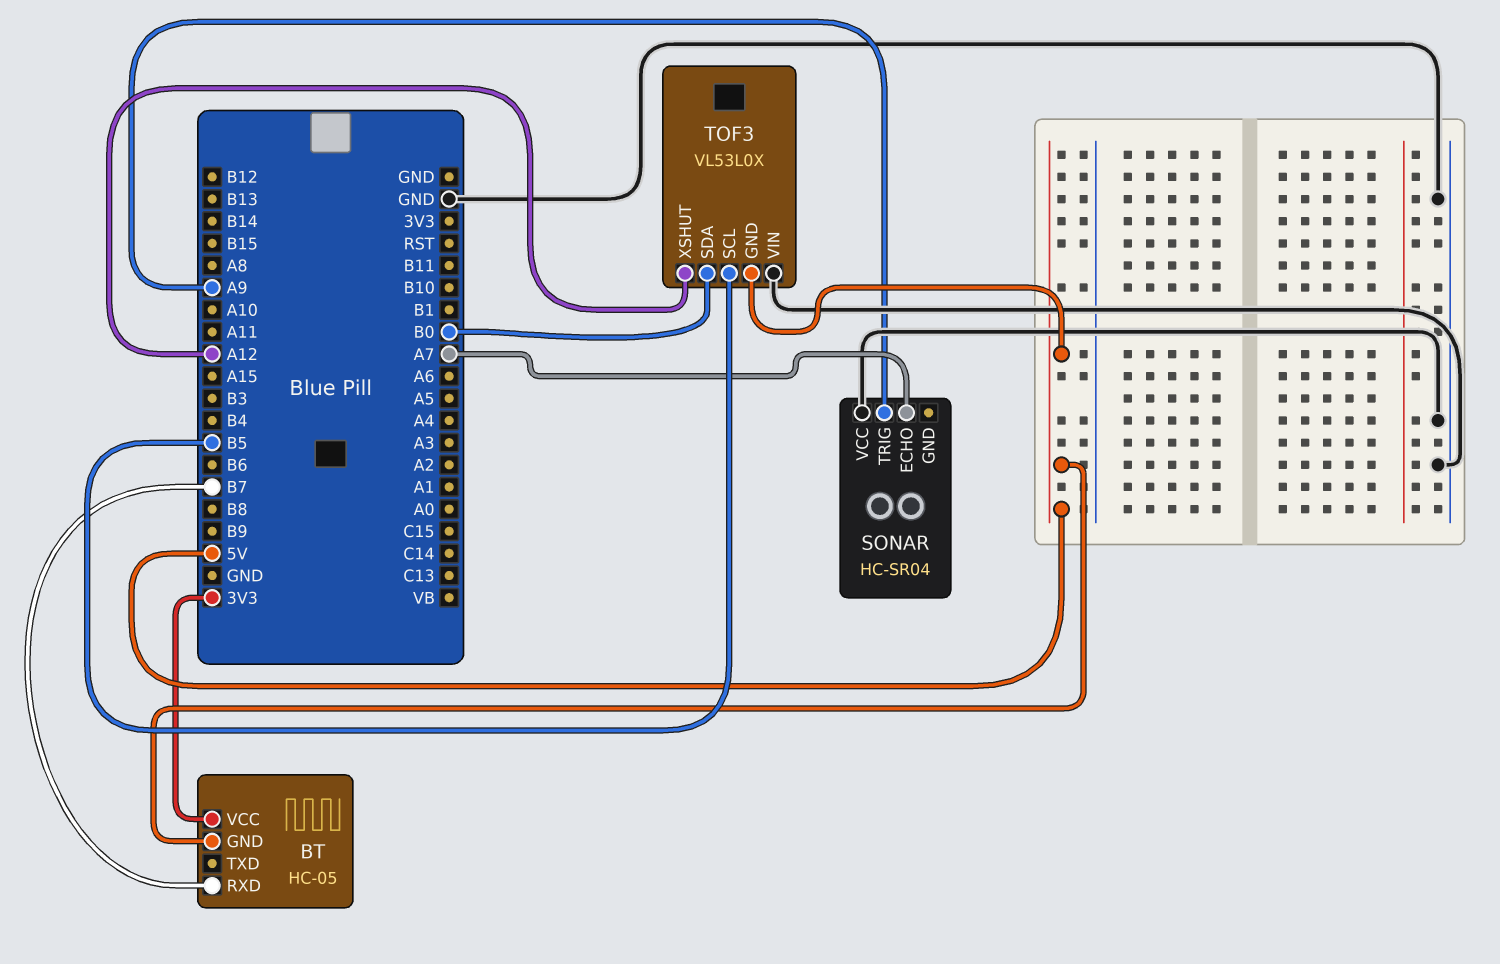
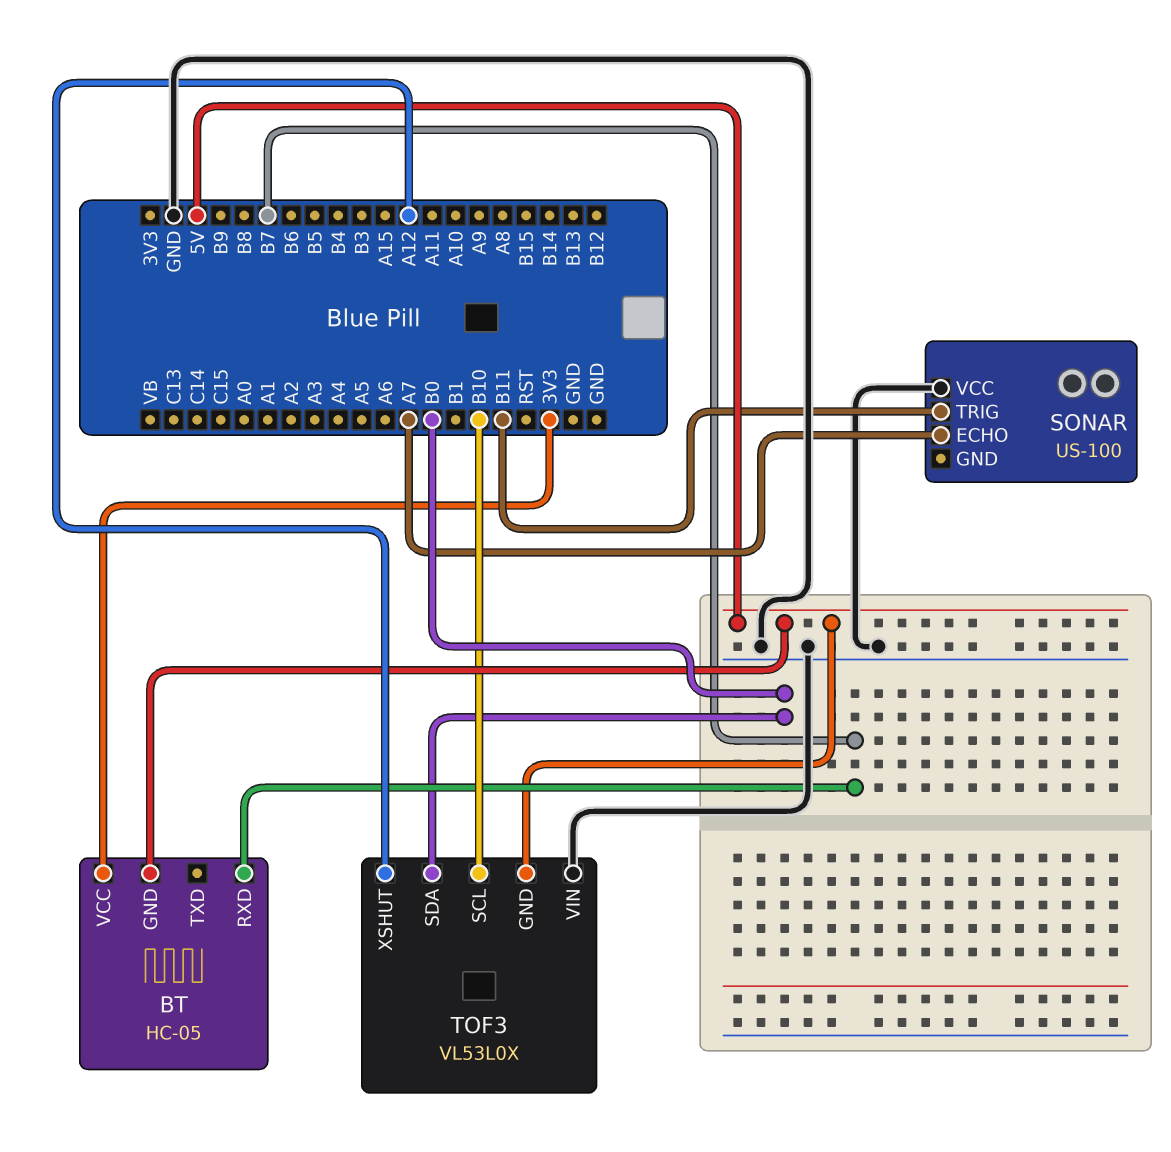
SONAR: HC-SR04 -> US-100
SONAR pin TRIG: A9 -> B11
TOF3 pin SCL: B5 -> B10

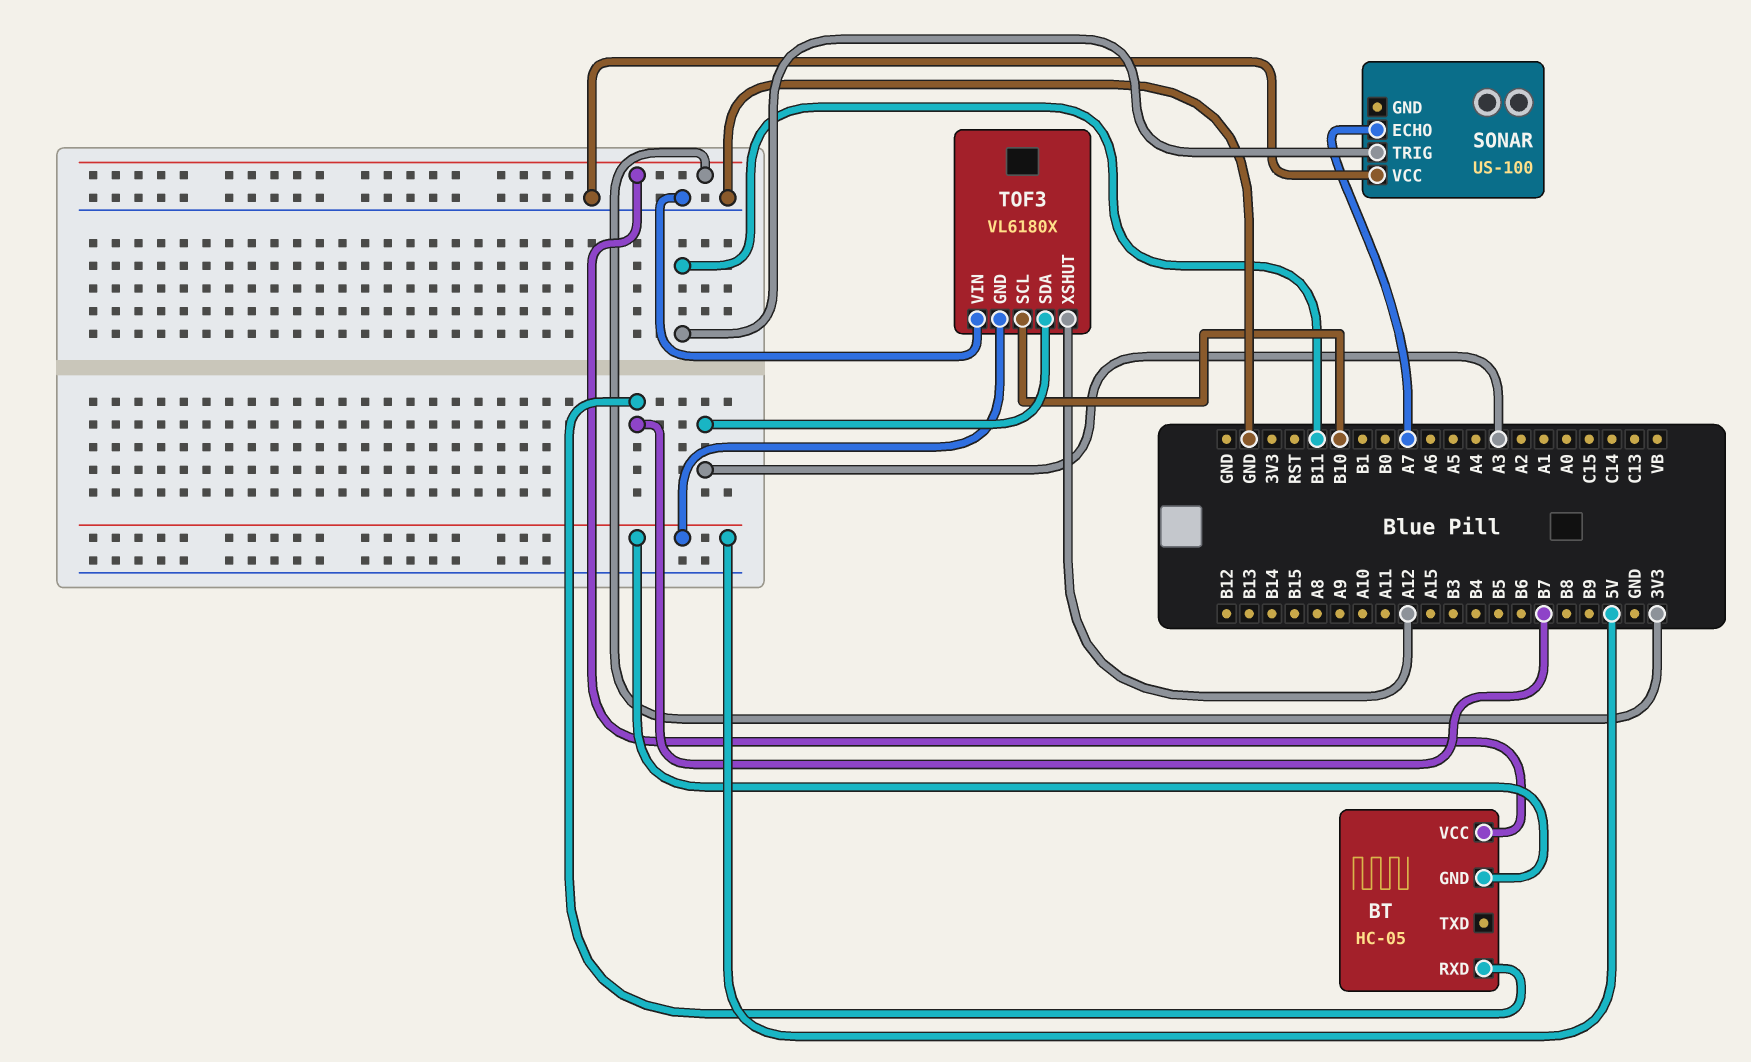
TOF3: VL53L0X -> VL6180X
TOF3 pin SDA: B0 -> A3

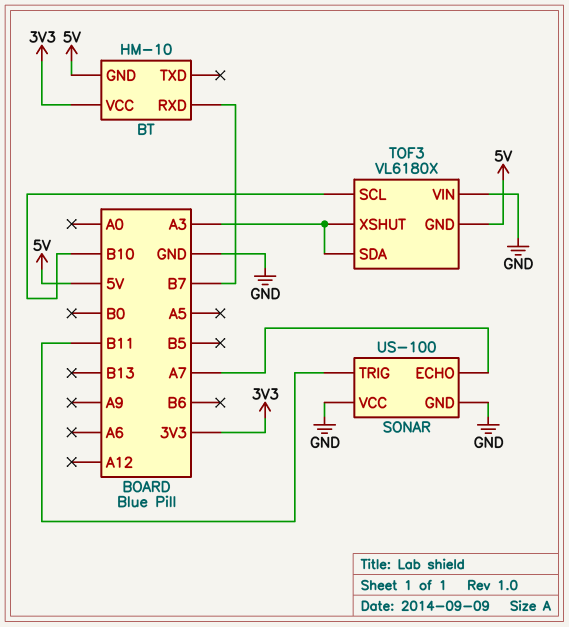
BT: HC-05 -> HM-10
SONAR pin GND: none -> GND
TOF3 pin XSHUT: A12 -> A3

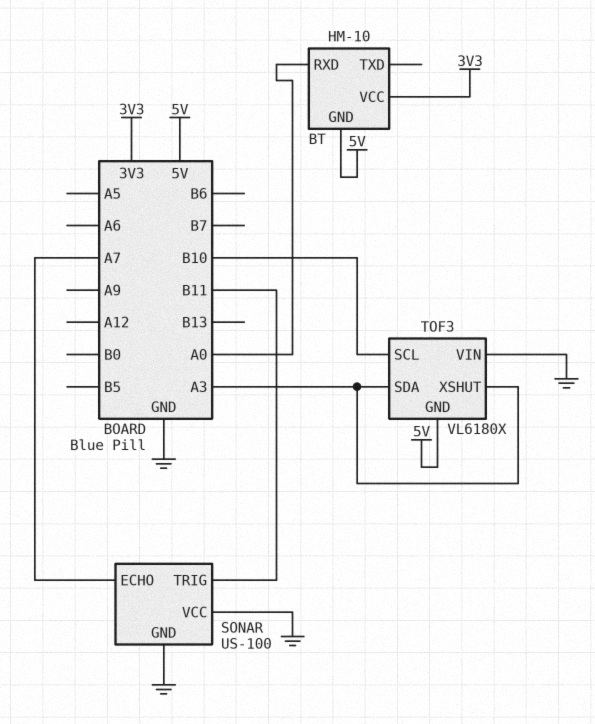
BT pin RXD: B7 -> A0

